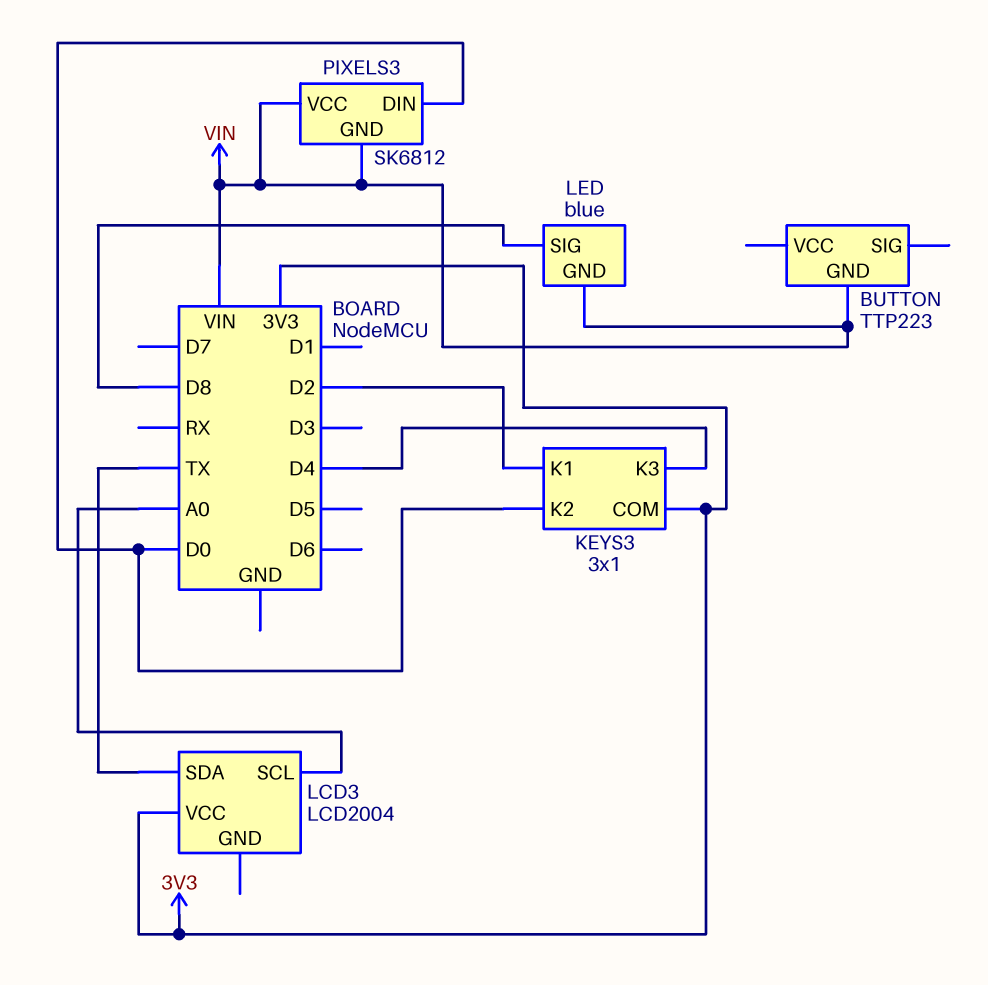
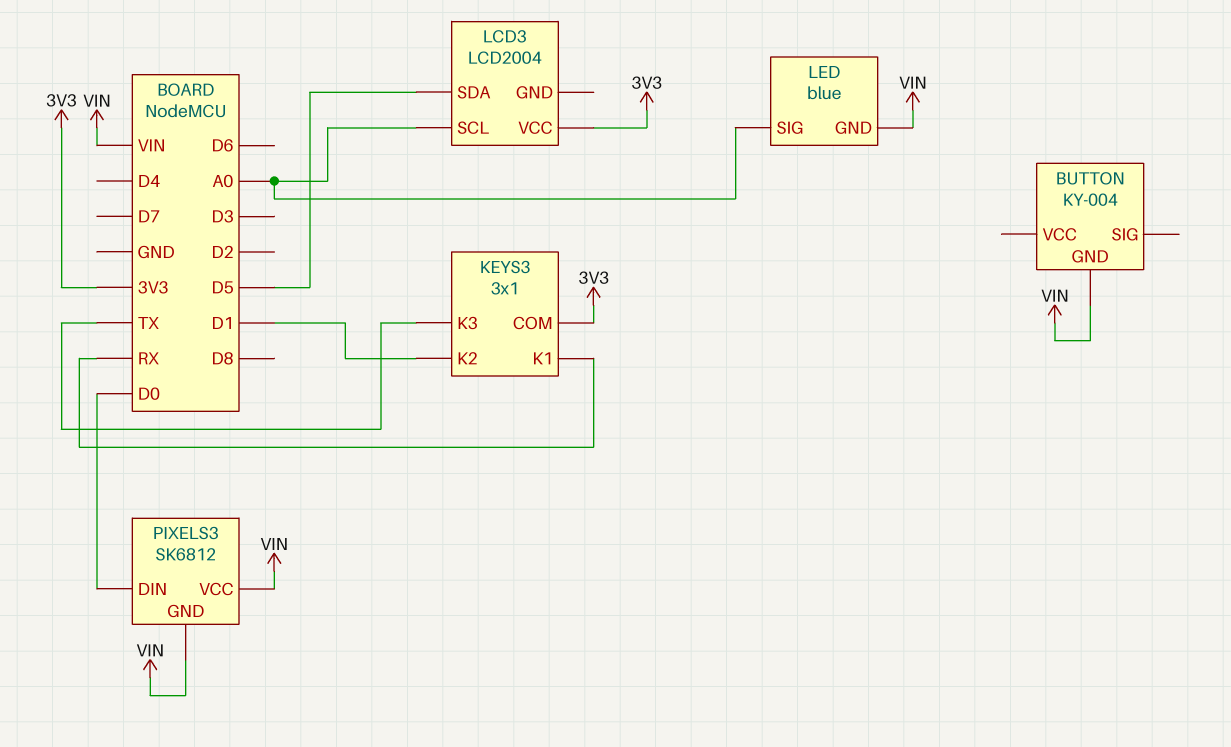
BUTTON: TTP223 -> KY-004
KEYS3 pin K1: D2 -> RX
KEYS3 pin K2: D0 -> D1
KEYS3 pin K3: D4 -> TX
LCD3 pin SDA: TX -> D5
LED pin SIG: D8 -> A0

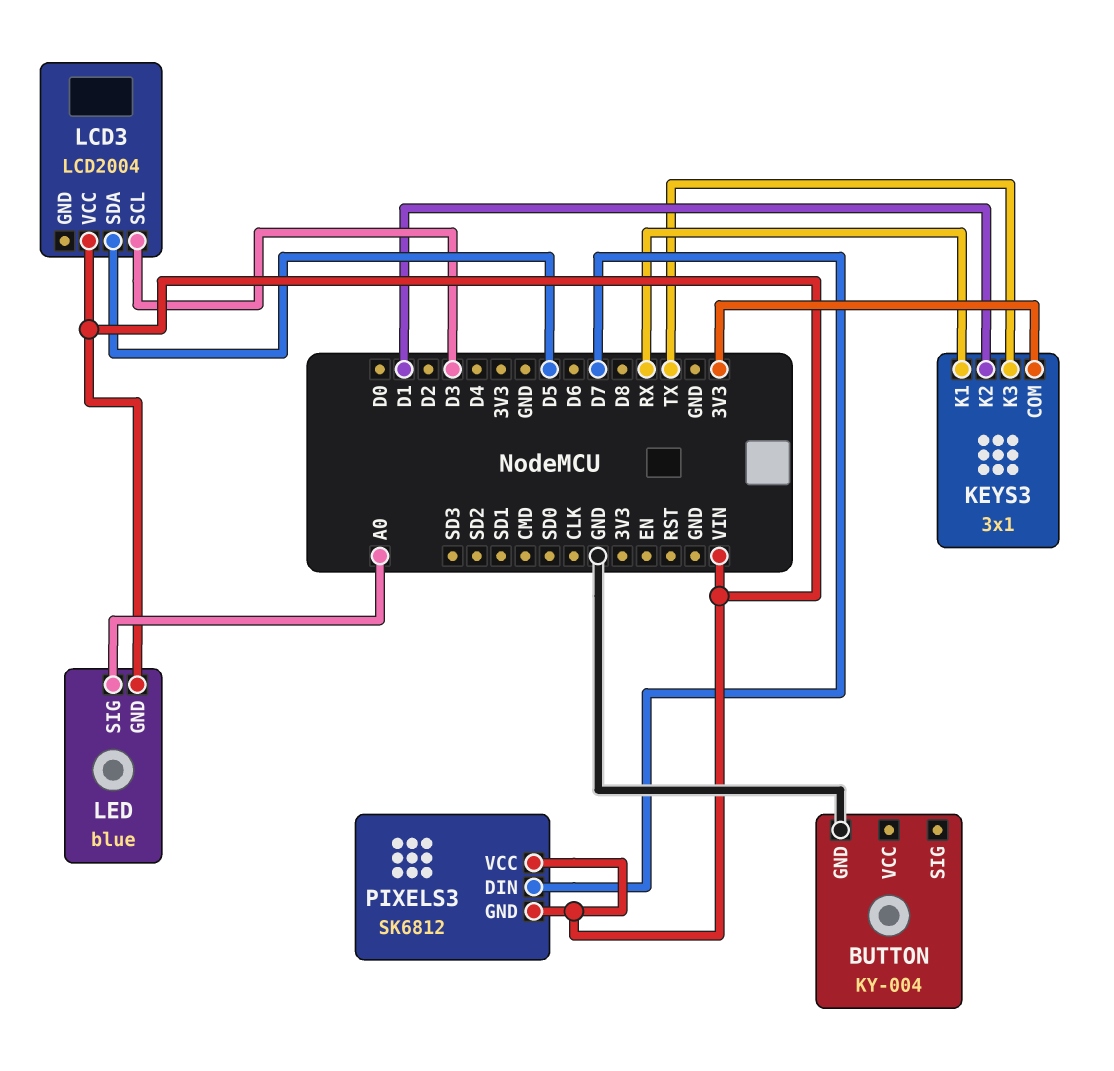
BUTTON pin GND: VIN -> GND
LCD3 pin SCL: A0 -> D3
LCD3 pin VCC: 3V3 -> VIN
PIXELS3 pin DIN: D0 -> D7

